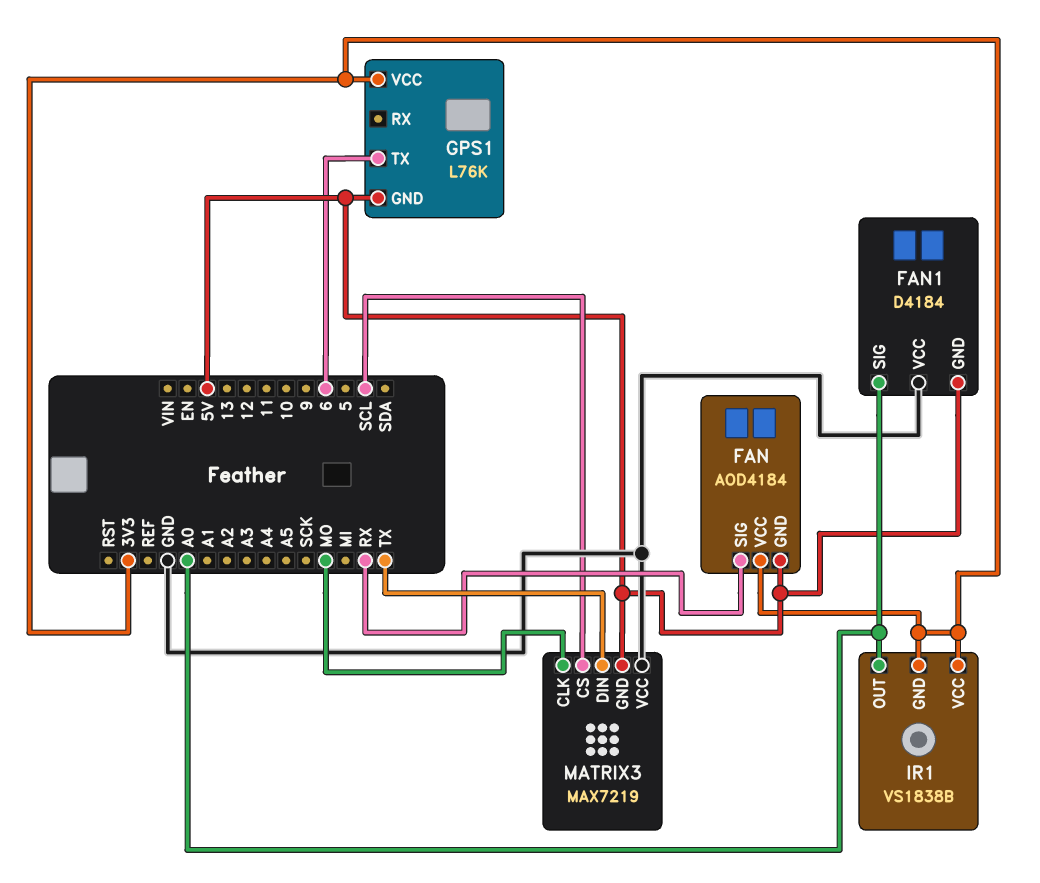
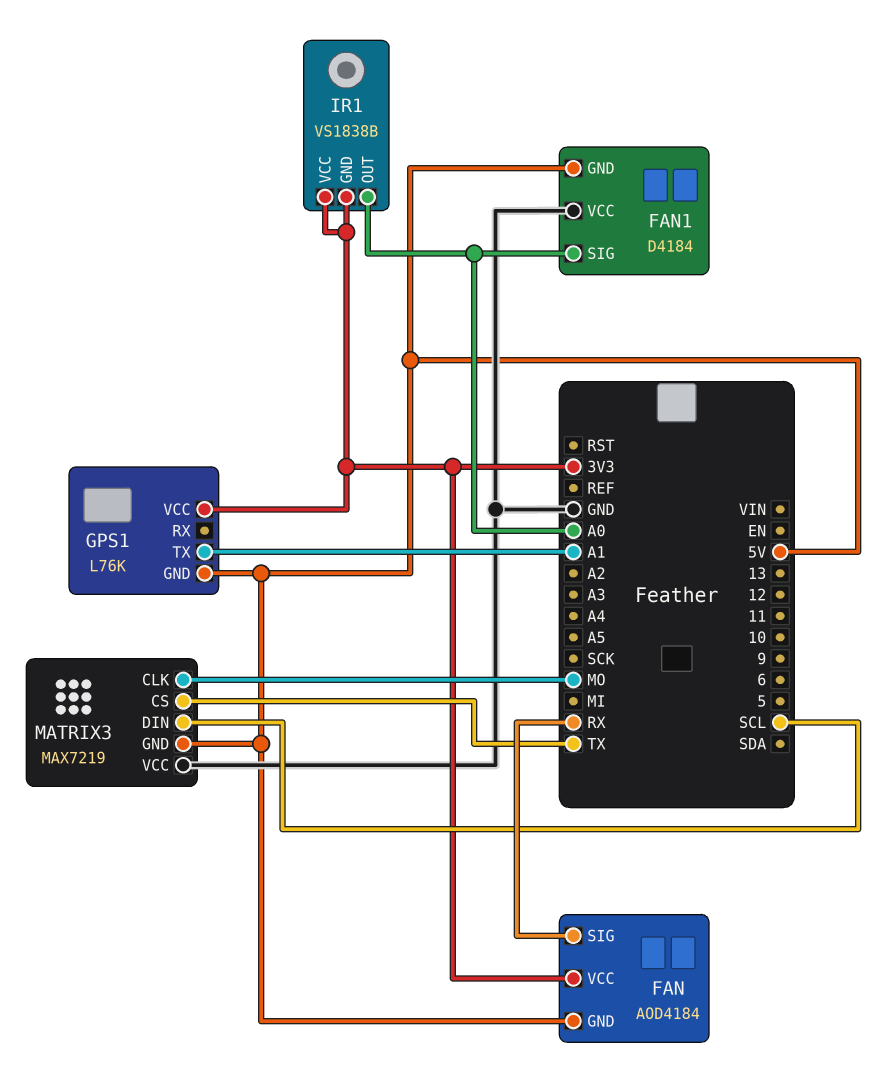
GPS1 pin TX: 6 -> A1
MATRIX3 pin CS: SCL -> TX
MATRIX3 pin DIN: TX -> SCL

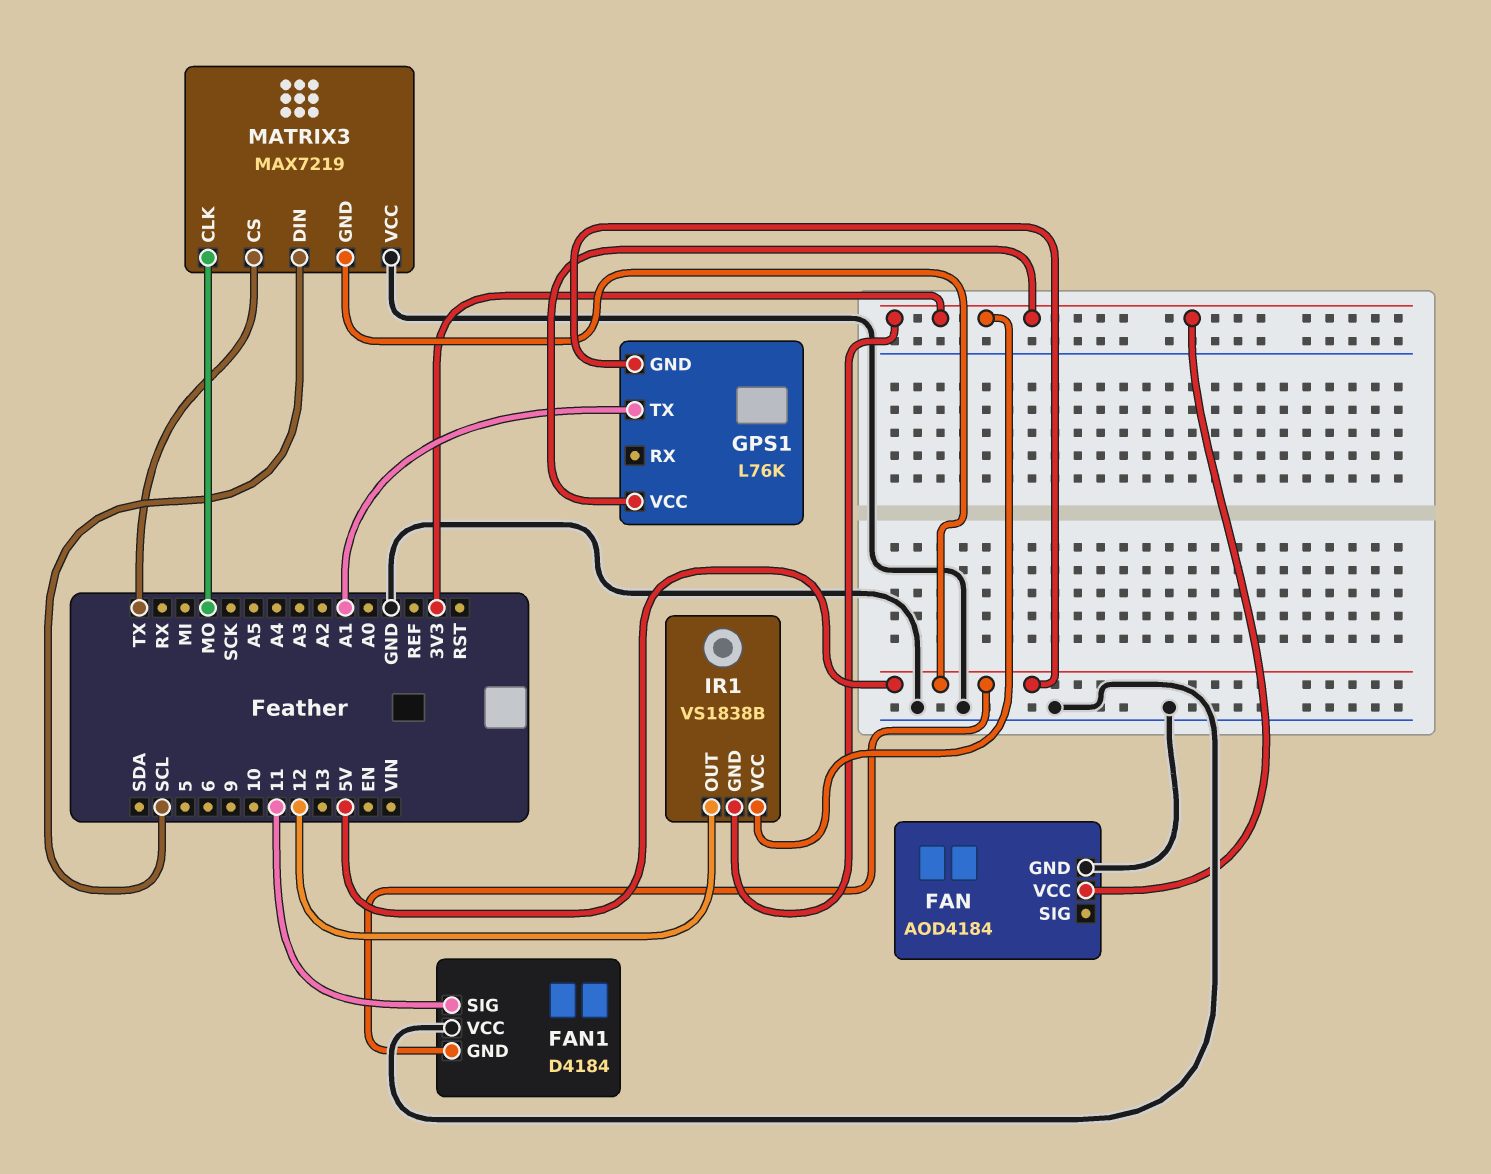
FAN pin GND: 5V -> GND
FAN pin SIG: RX -> none
FAN1 pin SIG: A0 -> 11
IR1 pin OUT: A0 -> 12

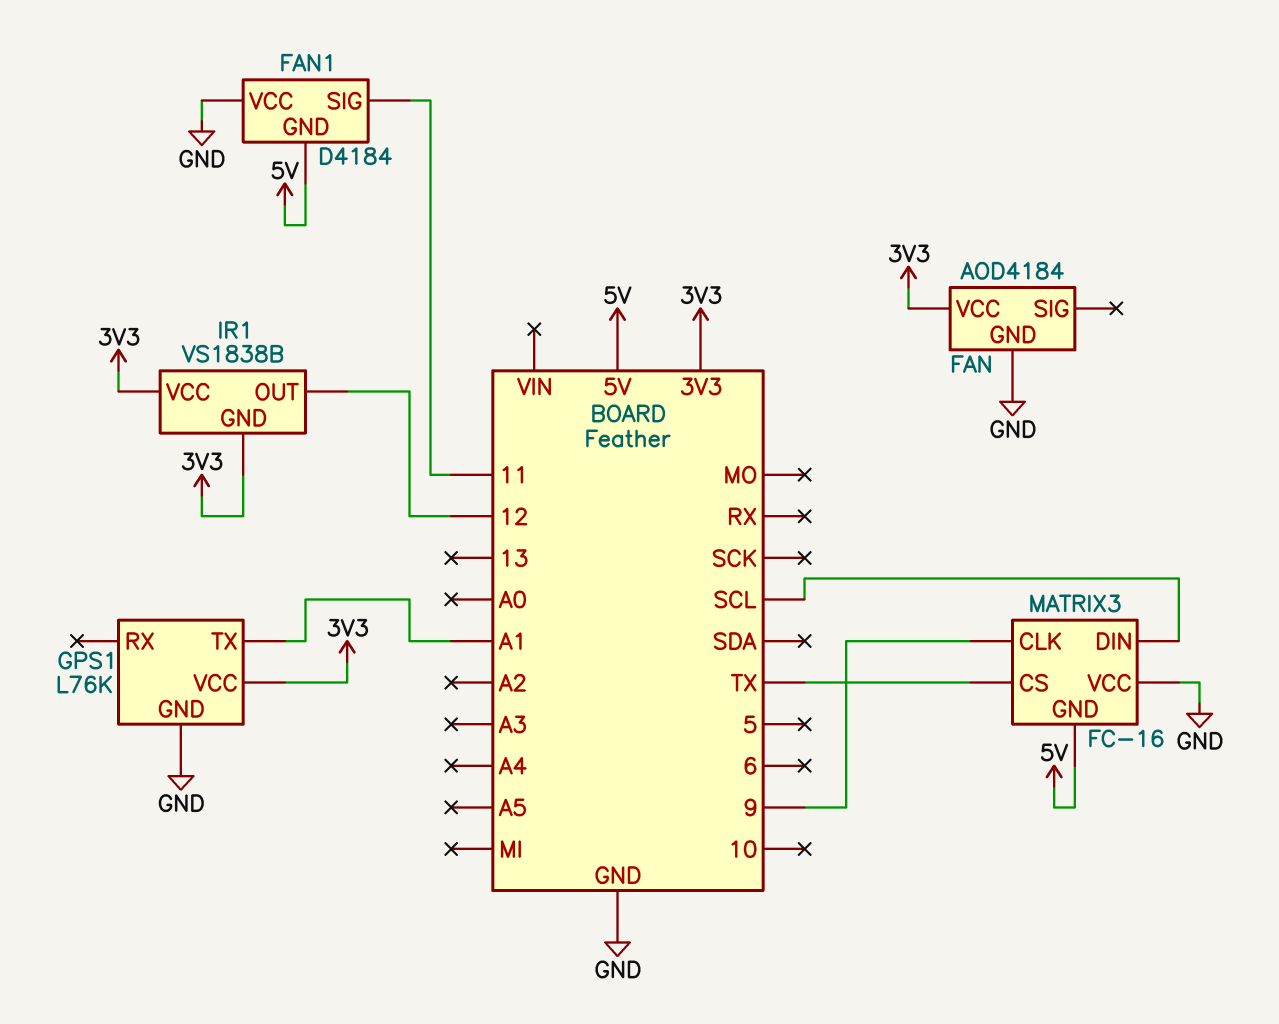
GPS1 pin GND: 5V -> GND
MATRIX3: MAX7219 -> FC-16
MATRIX3 pin CLK: MO -> 9

